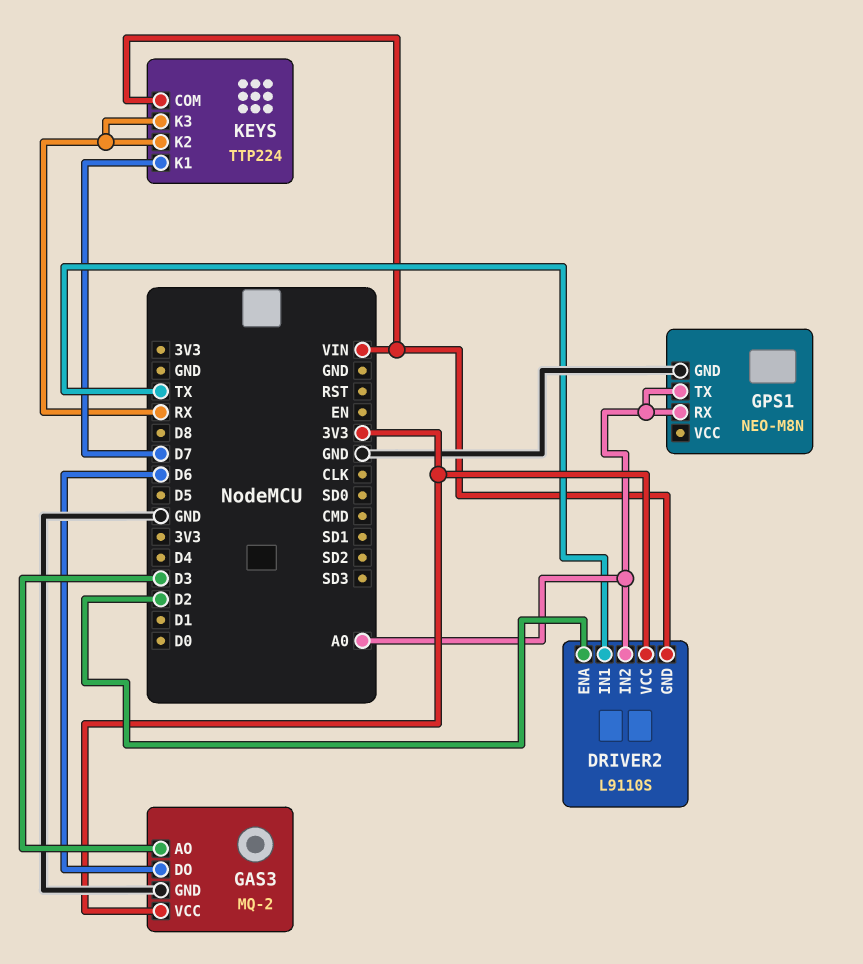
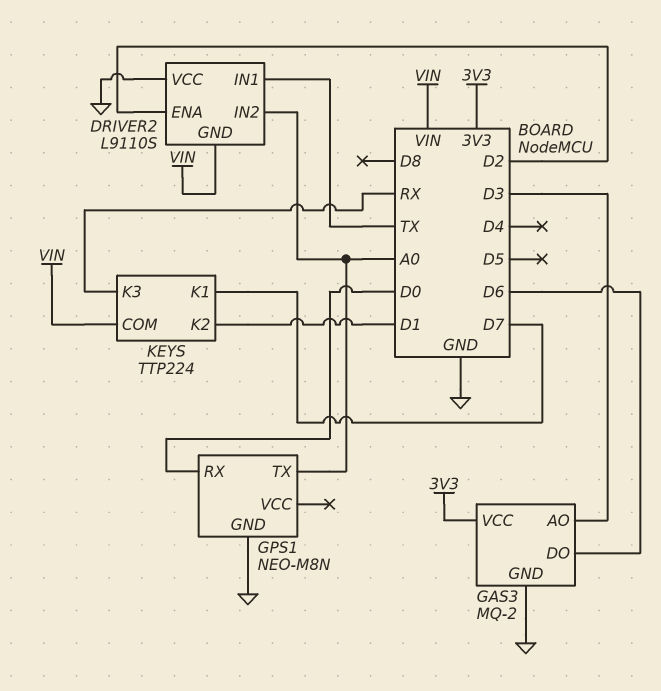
DRIVER2 pin VCC: 3V3 -> GND
GPS1 pin RX: A0 -> D0
KEYS pin K2: RX -> D1

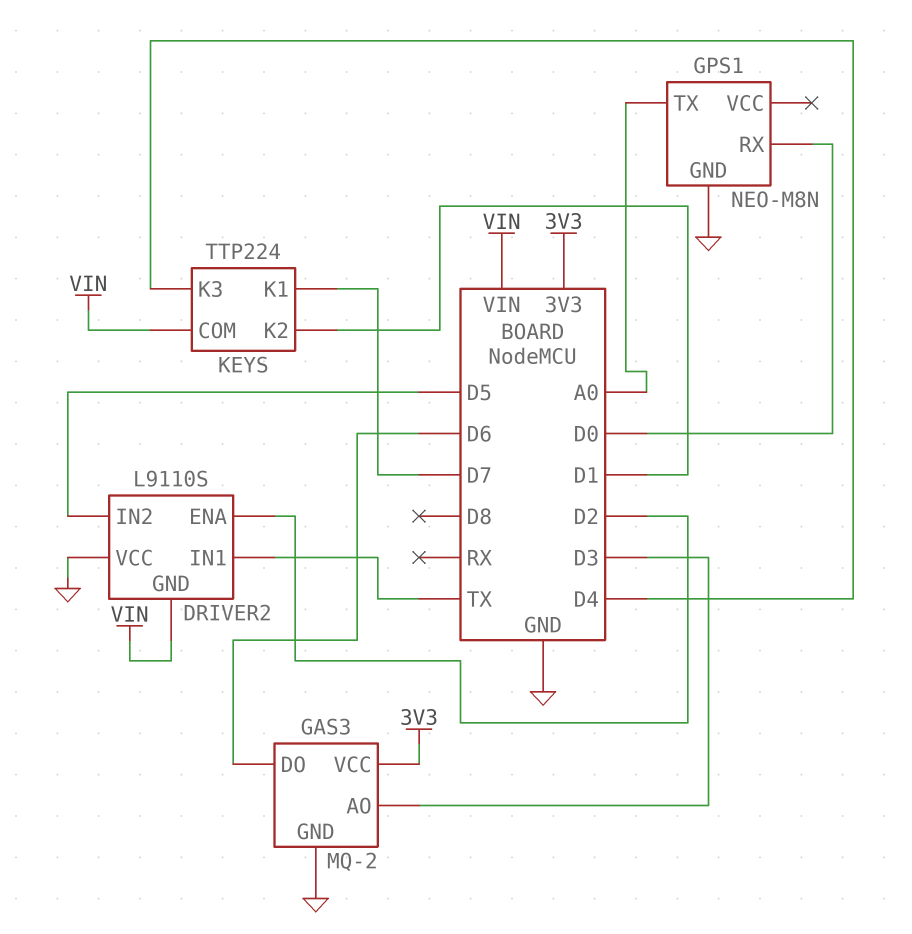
DRIVER2 pin IN2: A0 -> D5
KEYS pin K3: RX -> D4

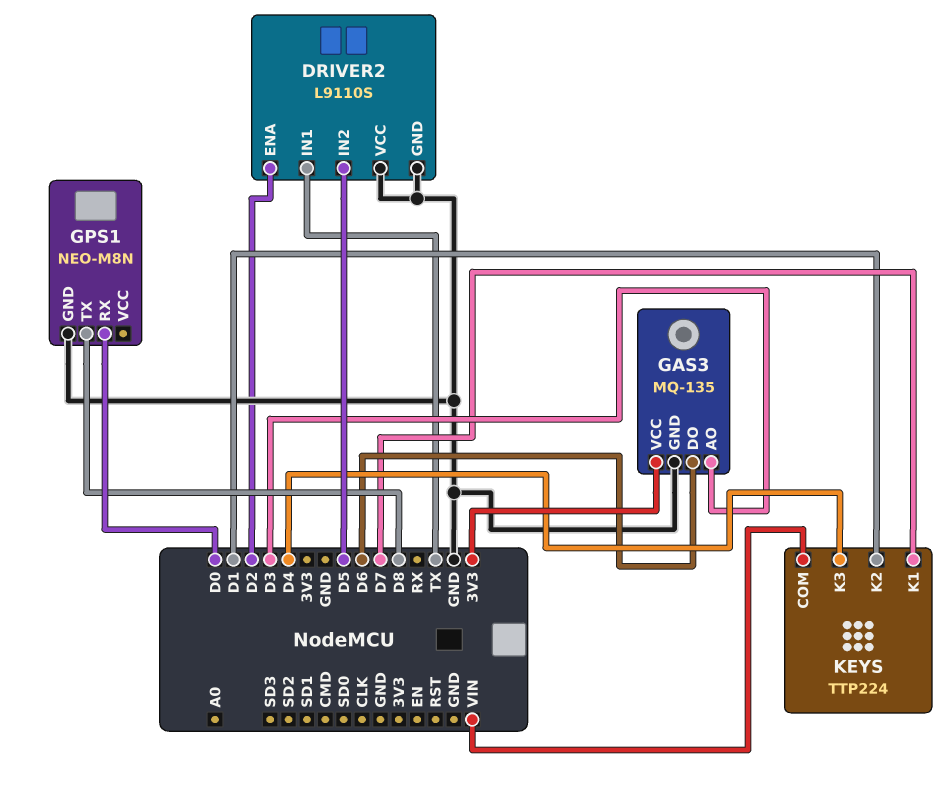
DRIVER2 pin GND: VIN -> GND
GAS3: MQ-2 -> MQ-135
GPS1 pin TX: A0 -> D8

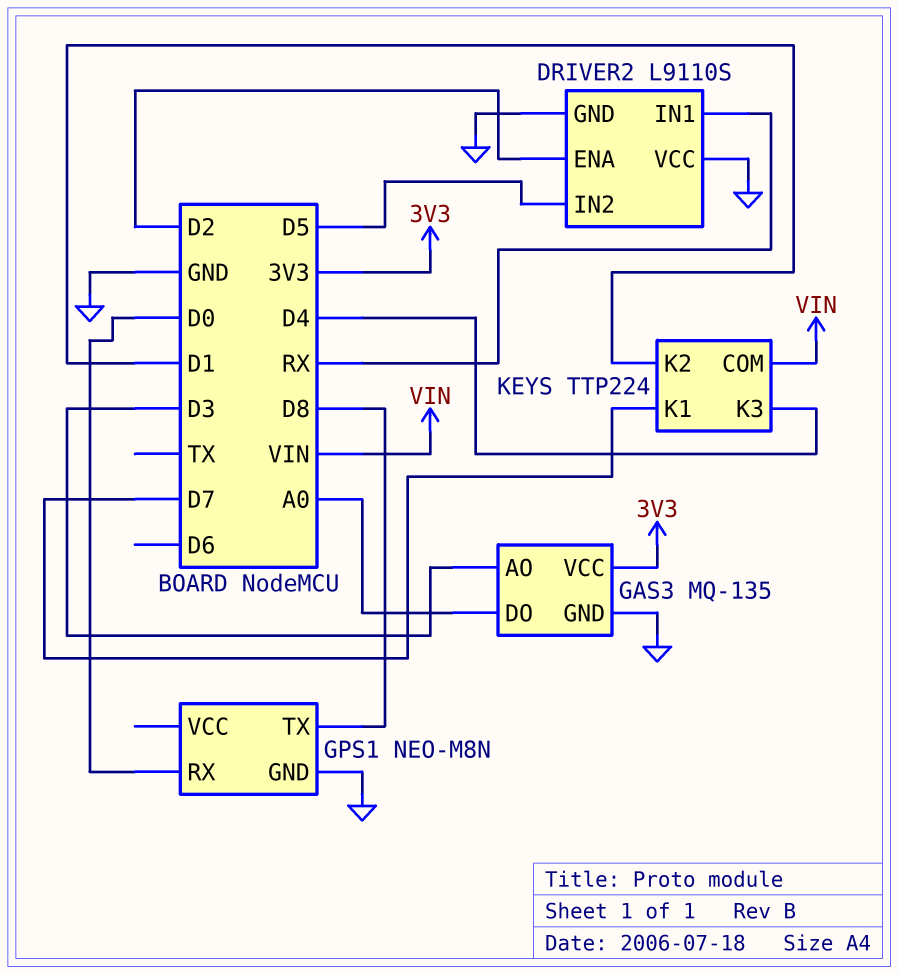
DRIVER2 pin IN1: TX -> RX
GAS3 pin DO: D6 -> A0

